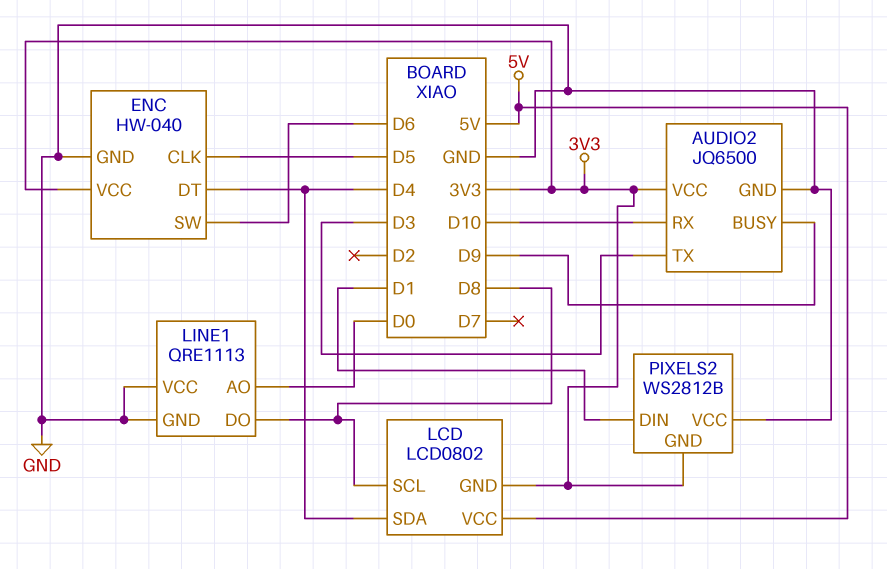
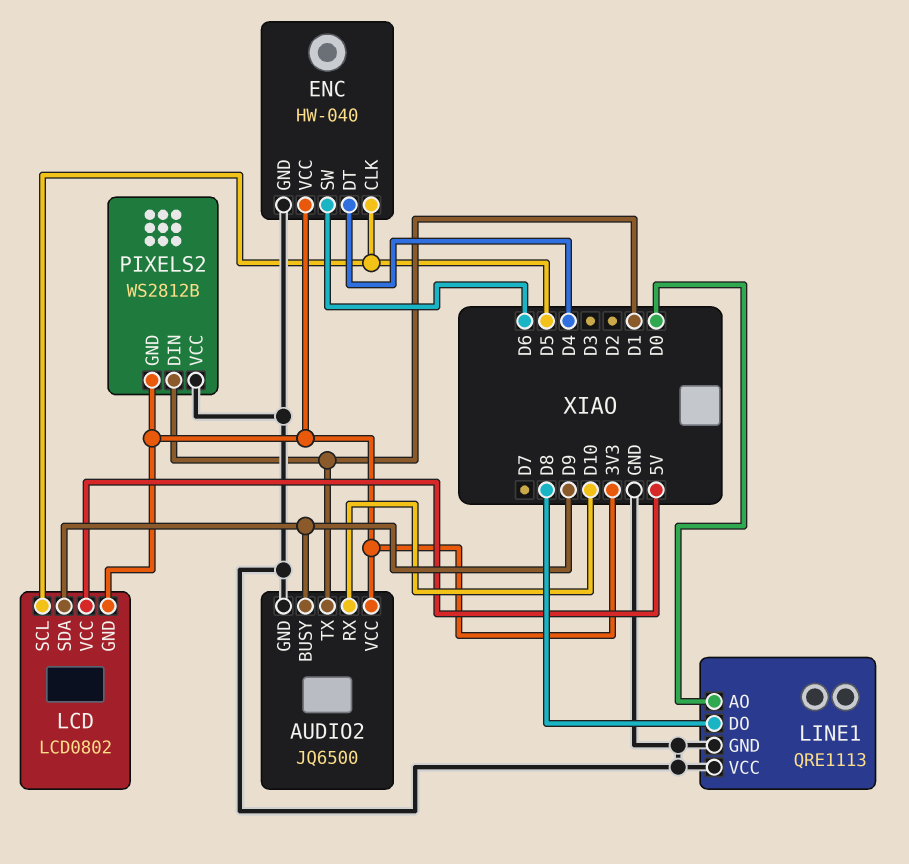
AUDIO2 pin TX: D3 -> D1
LCD pin SCL: D8 -> D5
LCD pin SDA: D4 -> D9

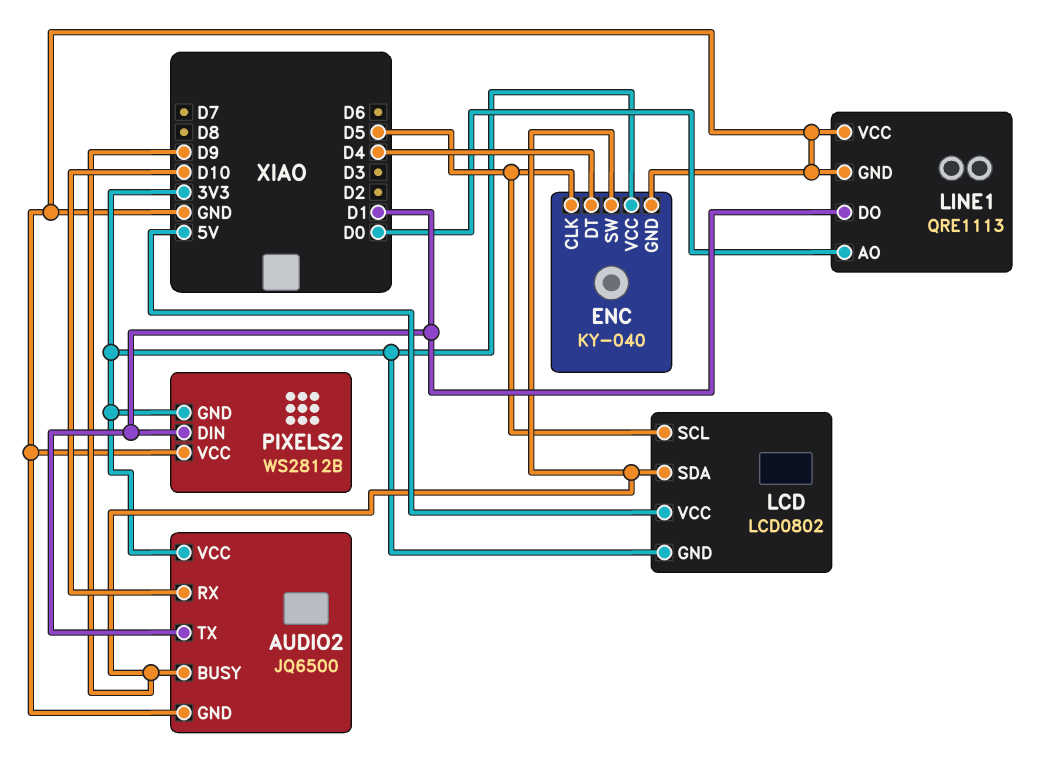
ENC: HW-040 -> KY-040
ENC pin SW: D6 -> D9
LINE1 pin DO: D8 -> D1

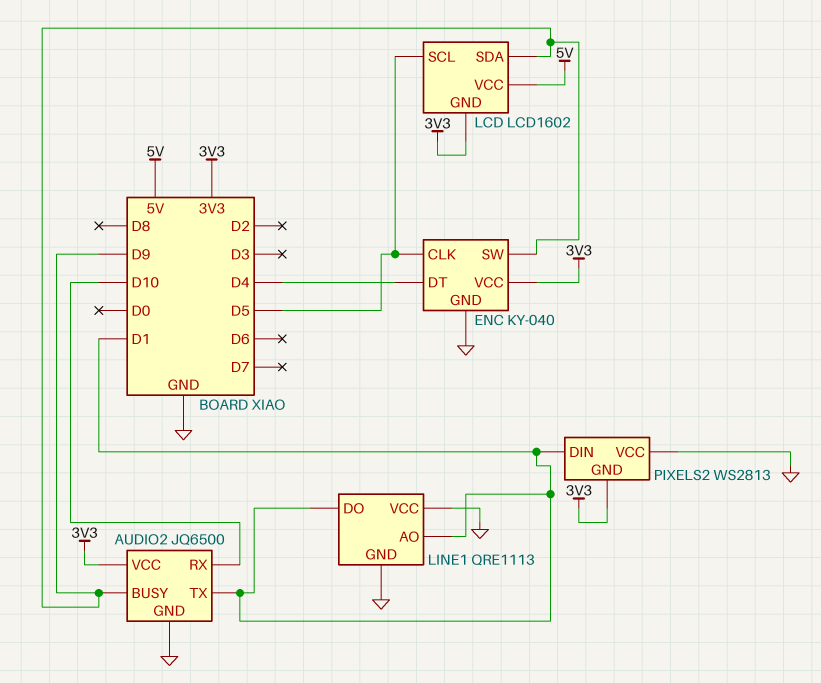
LCD: LCD0802 -> LCD1602
LINE1 pin AO: D0 -> D1
PIXELS2: WS2812B -> WS2813

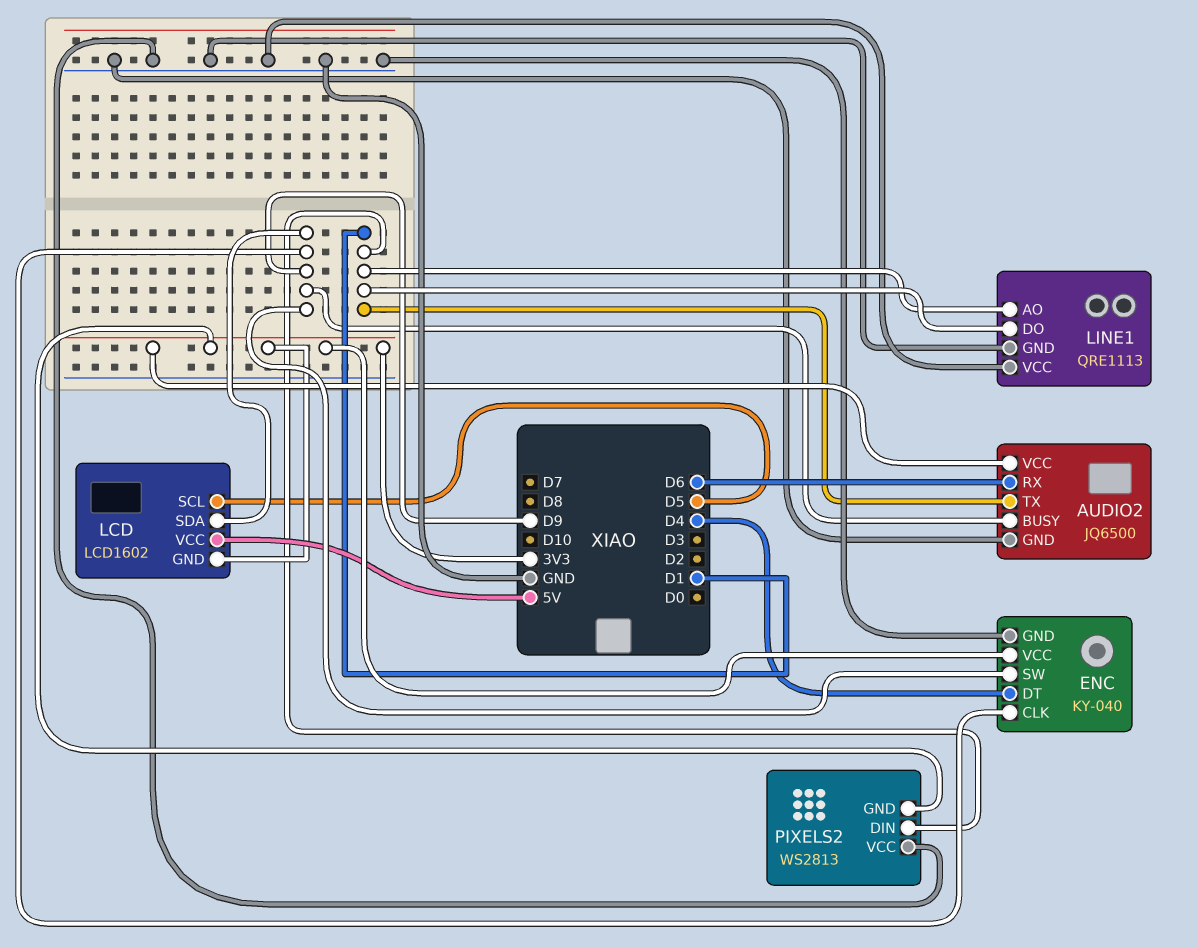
AUDIO2 pin RX: D10 -> D6
ENC pin CLK: D5 -> D9

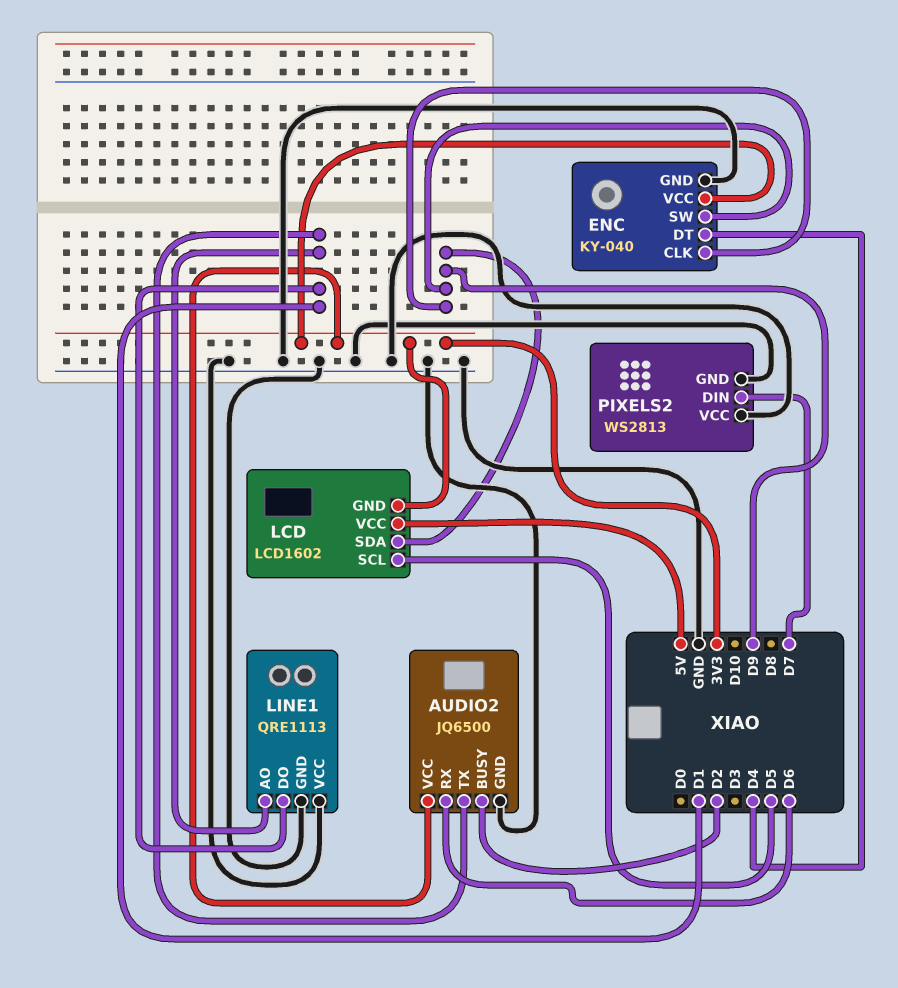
AUDIO2 pin BUSY: D9 -> D2
PIXELS2 pin DIN: D1 -> D7
PIXELS2 pin GND: 3V3 -> GND

